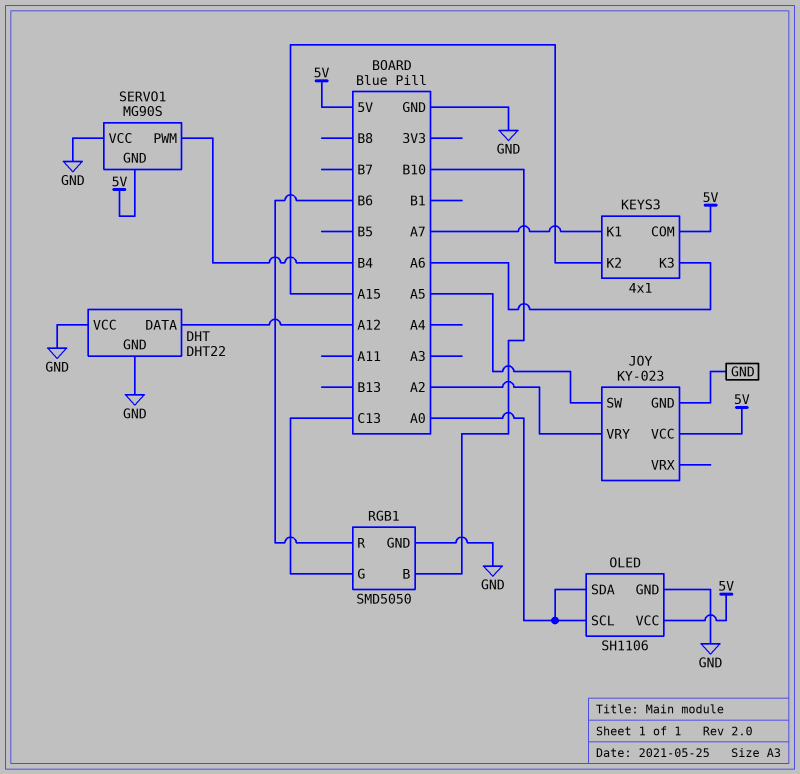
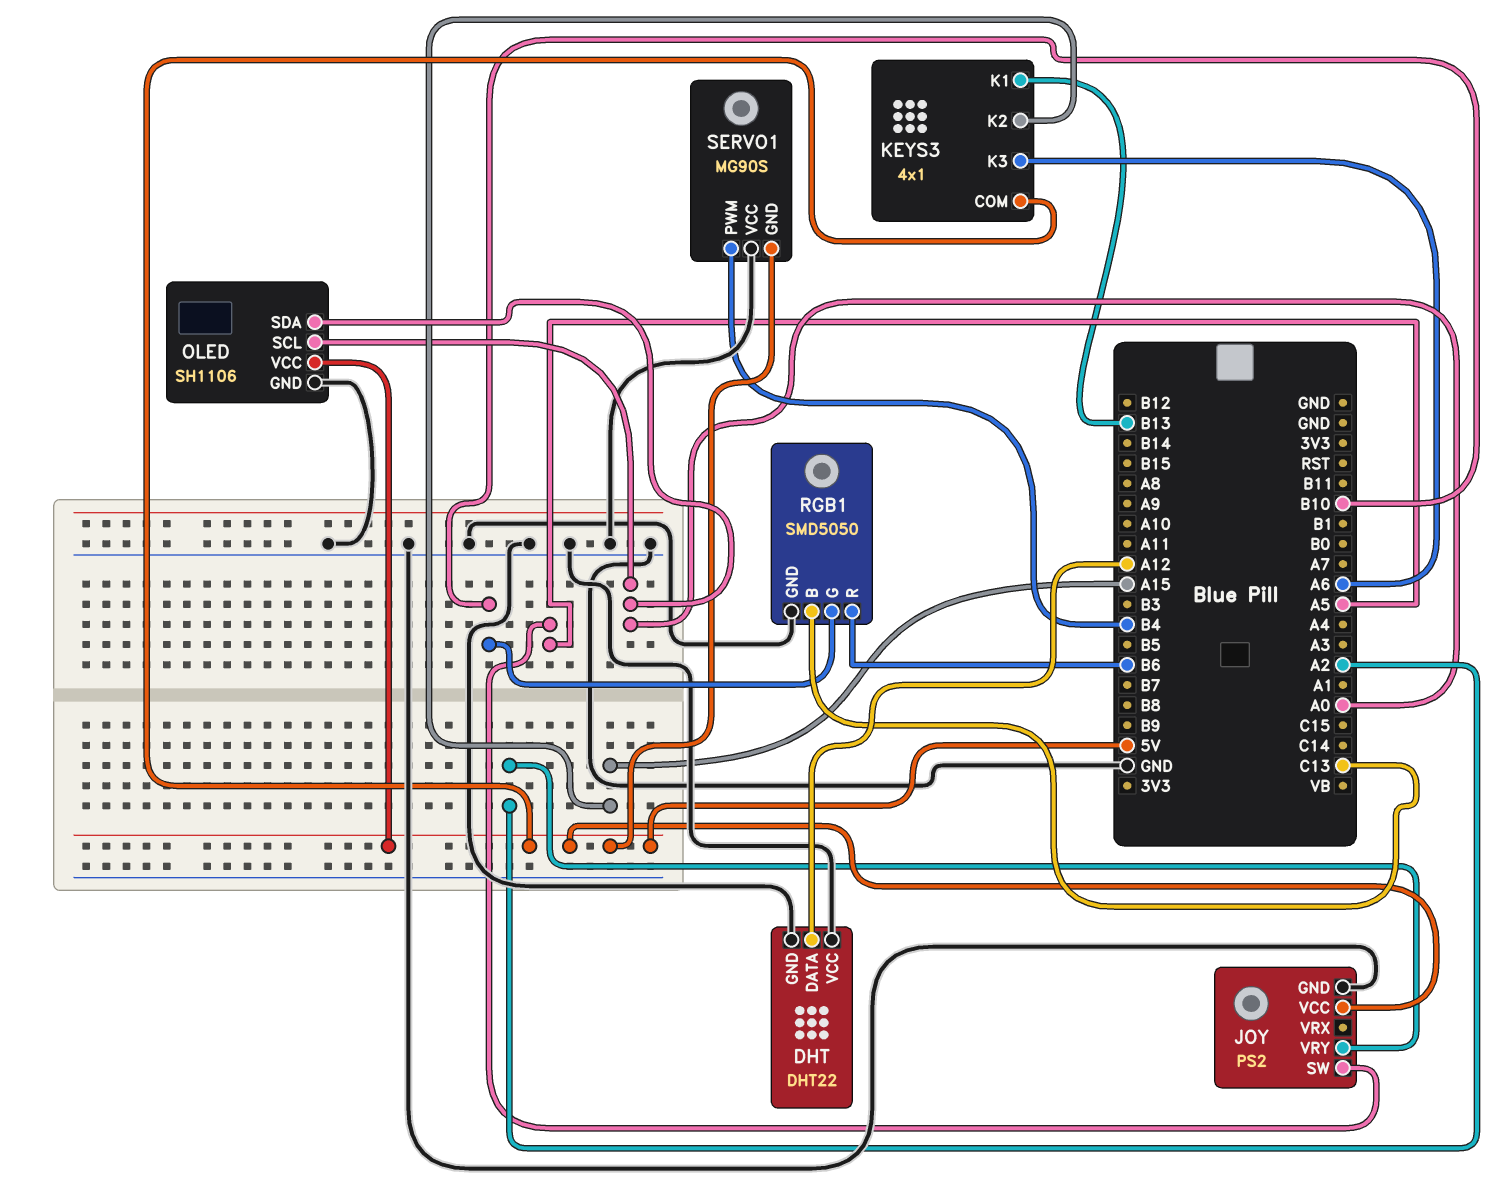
JOY: KY-023 -> PS2
KEYS3 pin K1: A7 -> B13
RGB1 pin B: B10 -> C13
RGB1 pin G: C13 -> B10

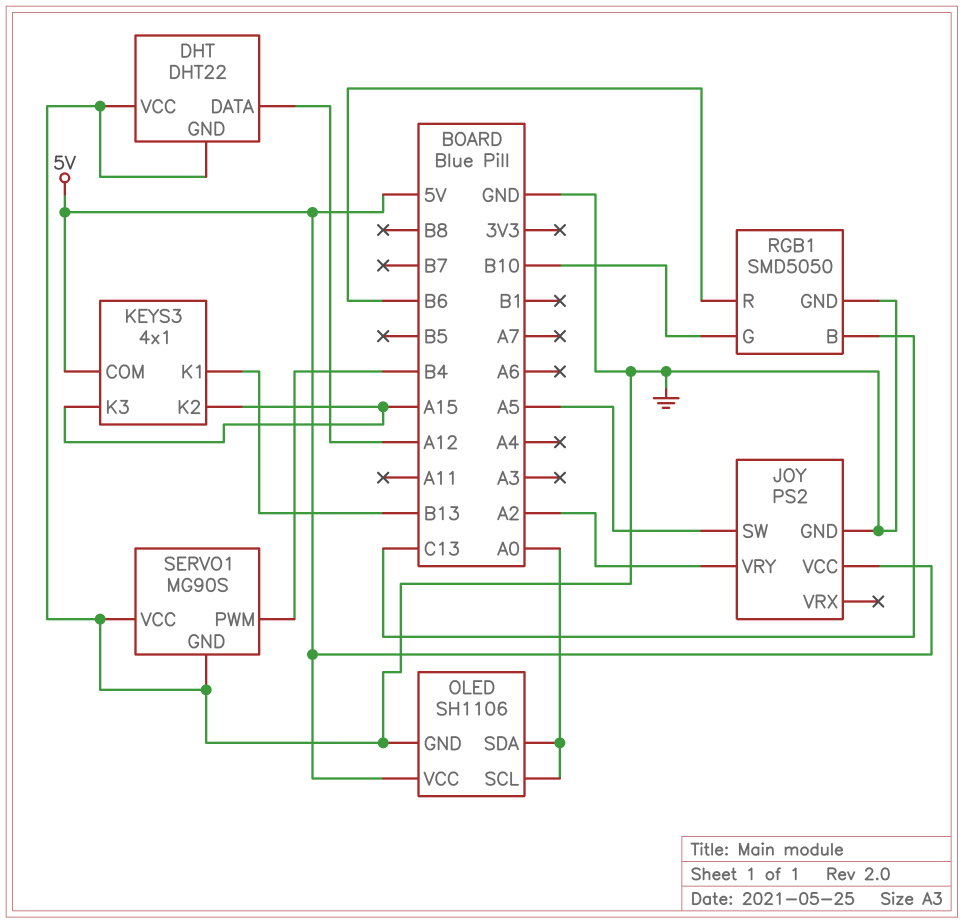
KEYS3 pin K3: A6 -> A15
SERVO1 pin GND: 5V -> GND

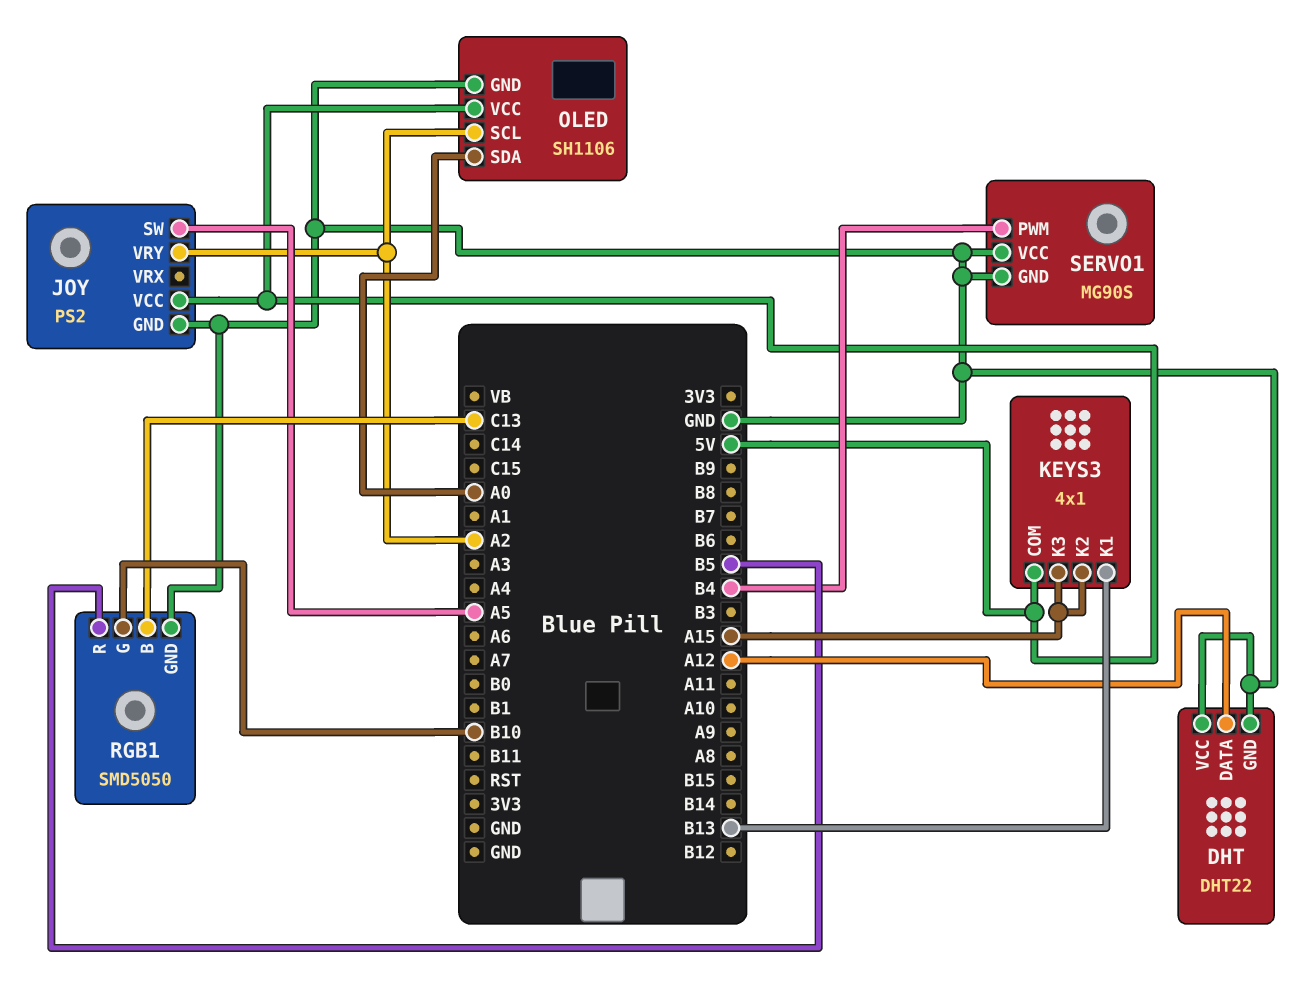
OLED pin SCL: A0 -> A2
RGB1 pin R: B6 -> B5

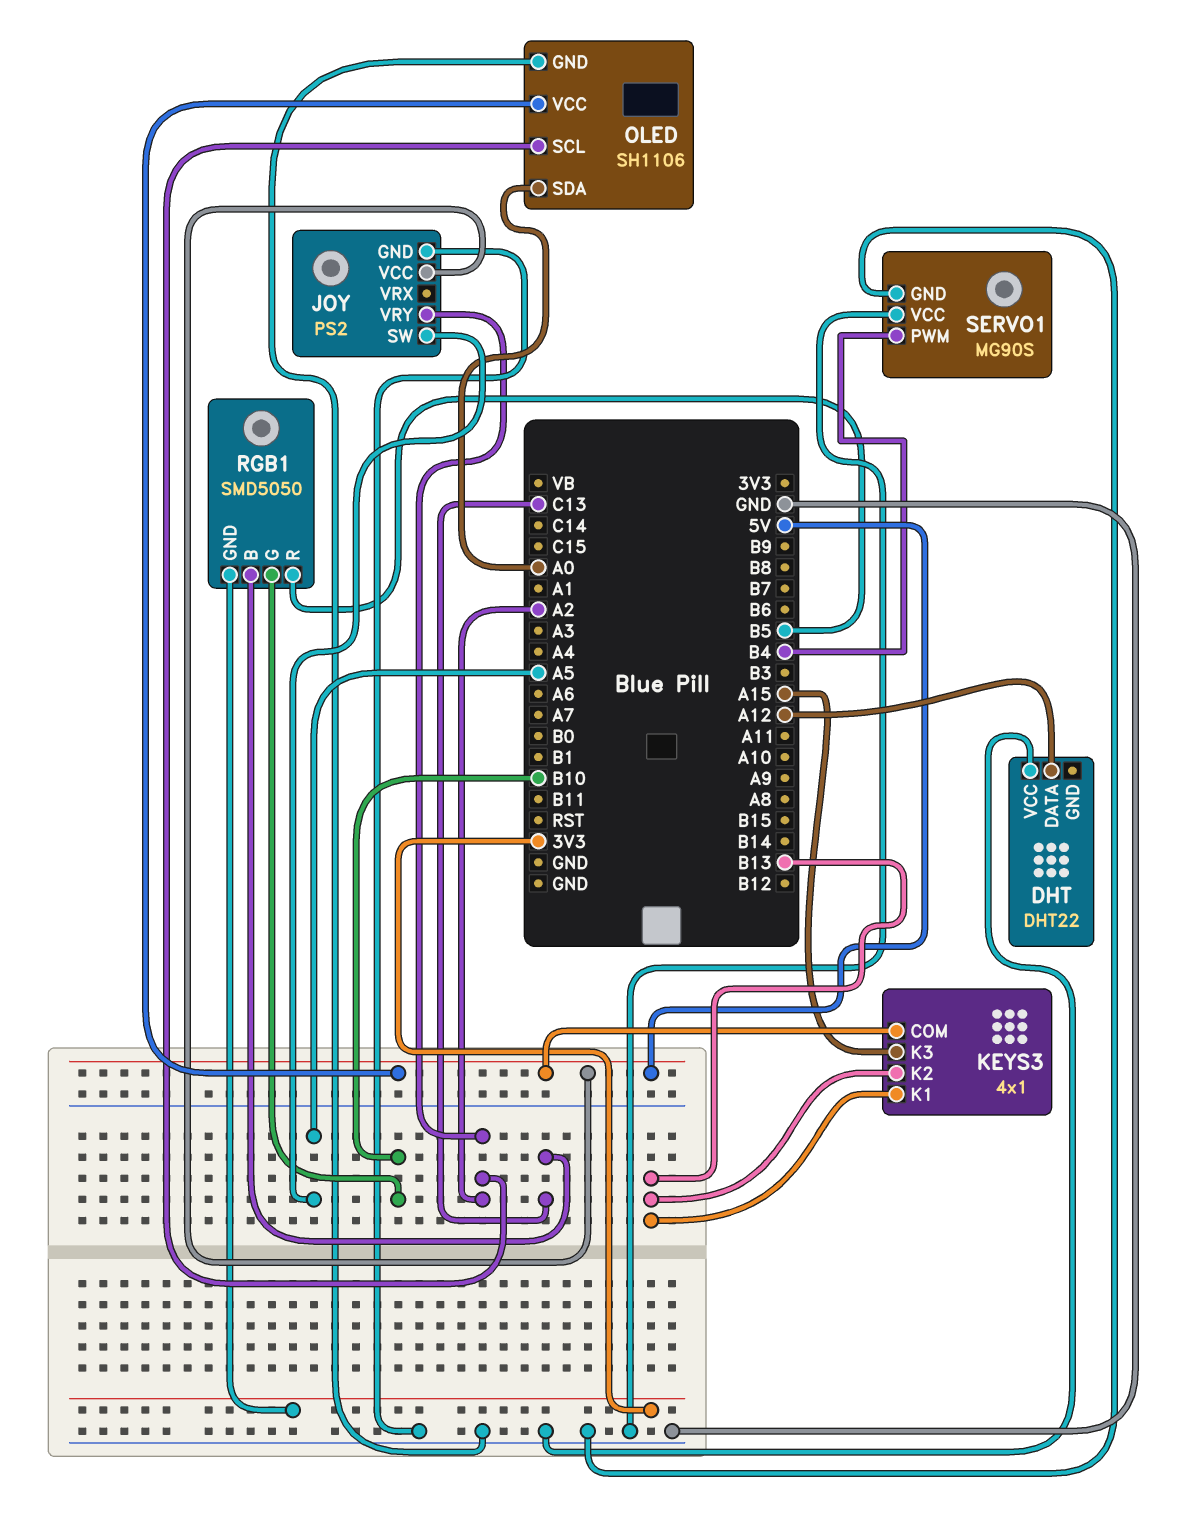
DHT pin GND: GND -> none
KEYS3 pin K2: A15 -> B13
RGB1 pin GND: GND -> 3V3

